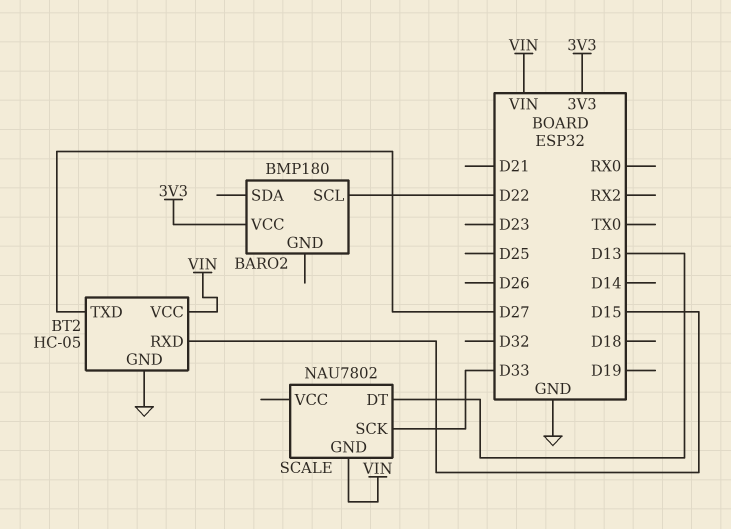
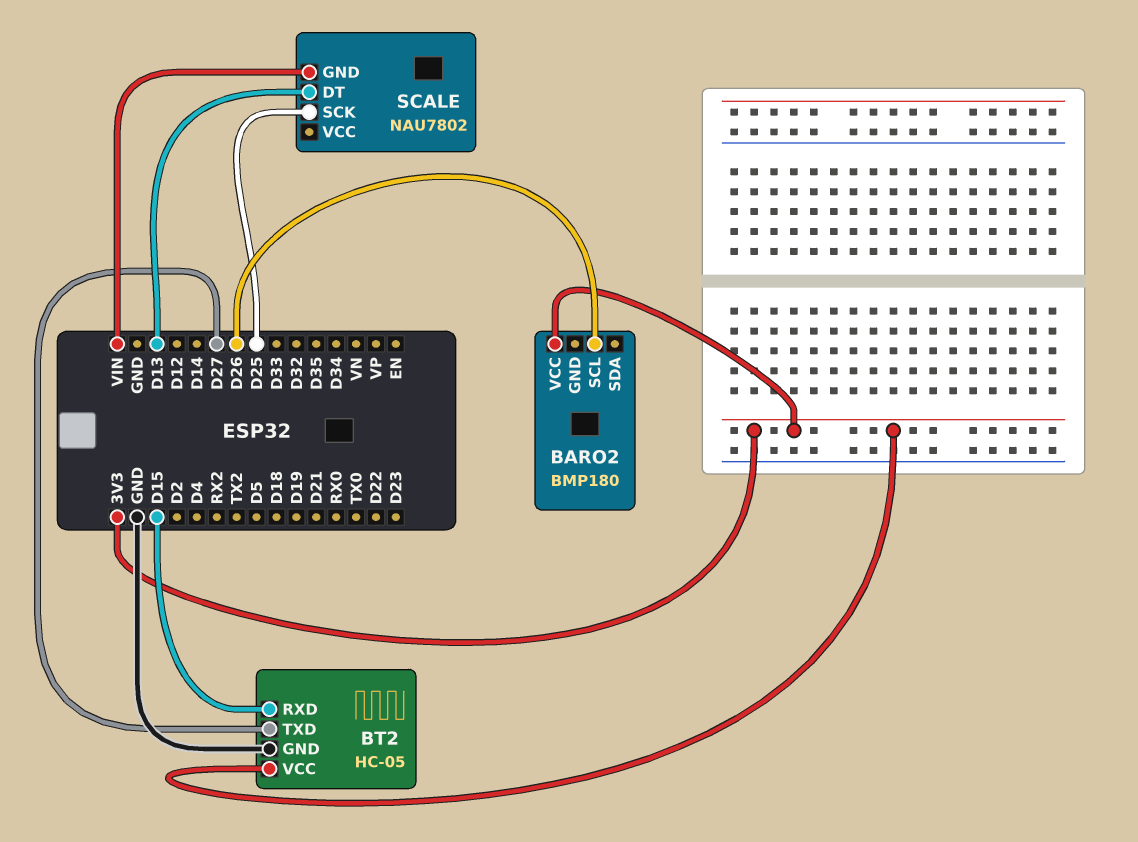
BARO2 pin SCL: D22 -> D26
BT2 pin VCC: VIN -> 3V3
SCALE pin SCK: D33 -> D25

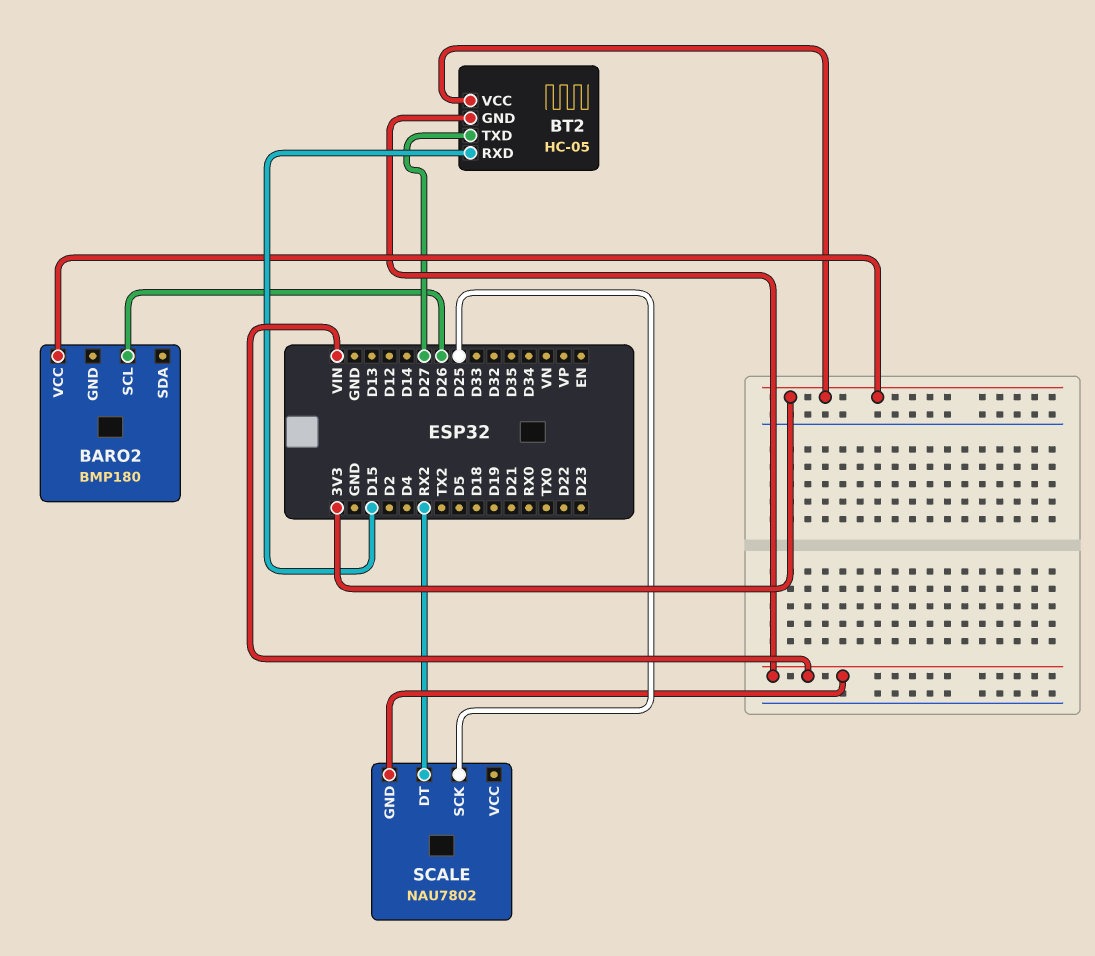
BT2 pin GND: GND -> VIN
SCALE pin DT: D13 -> RX2

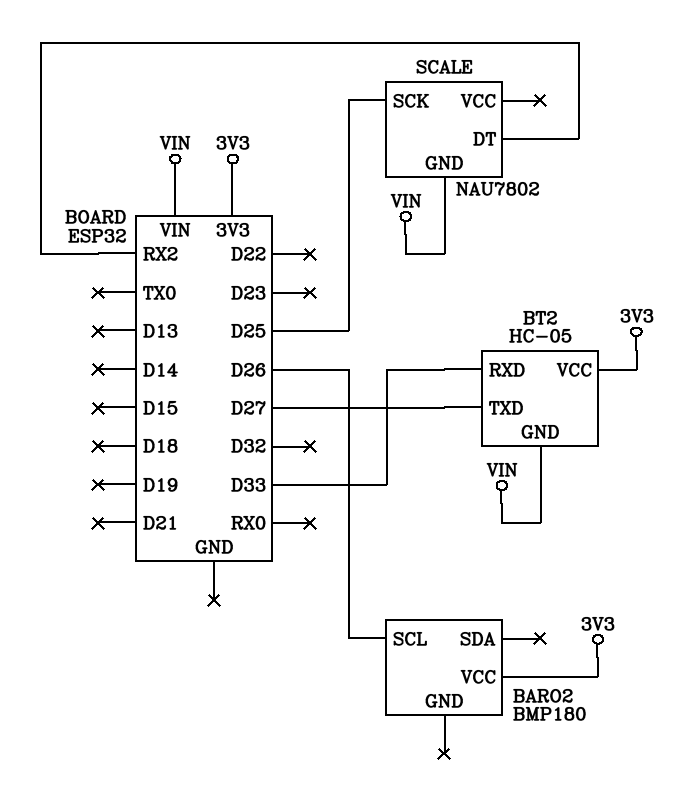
BT2 pin RXD: D15 -> D33

